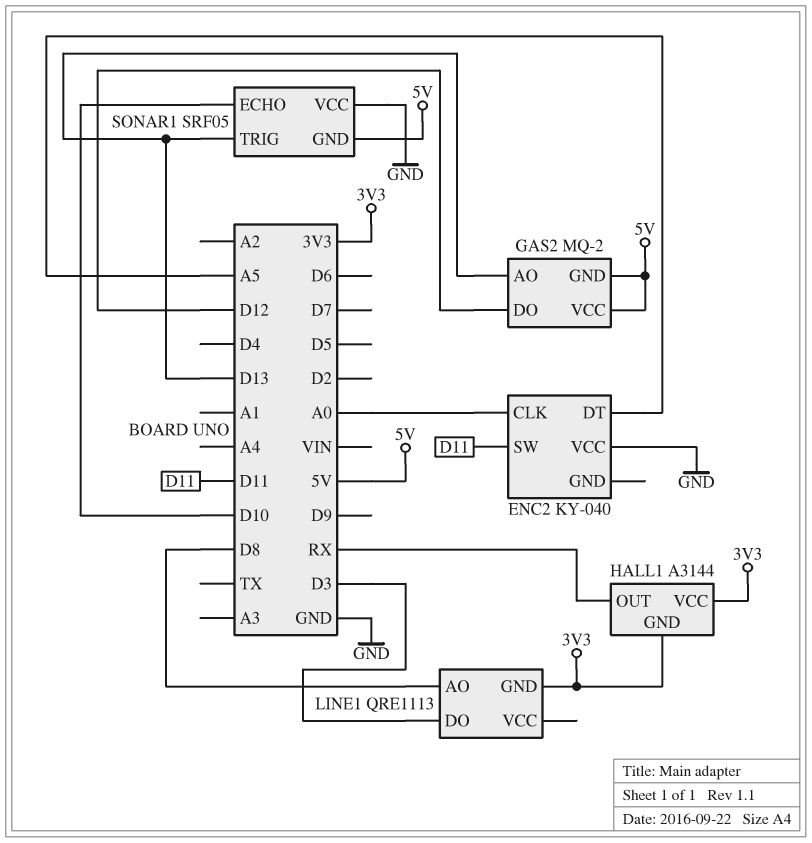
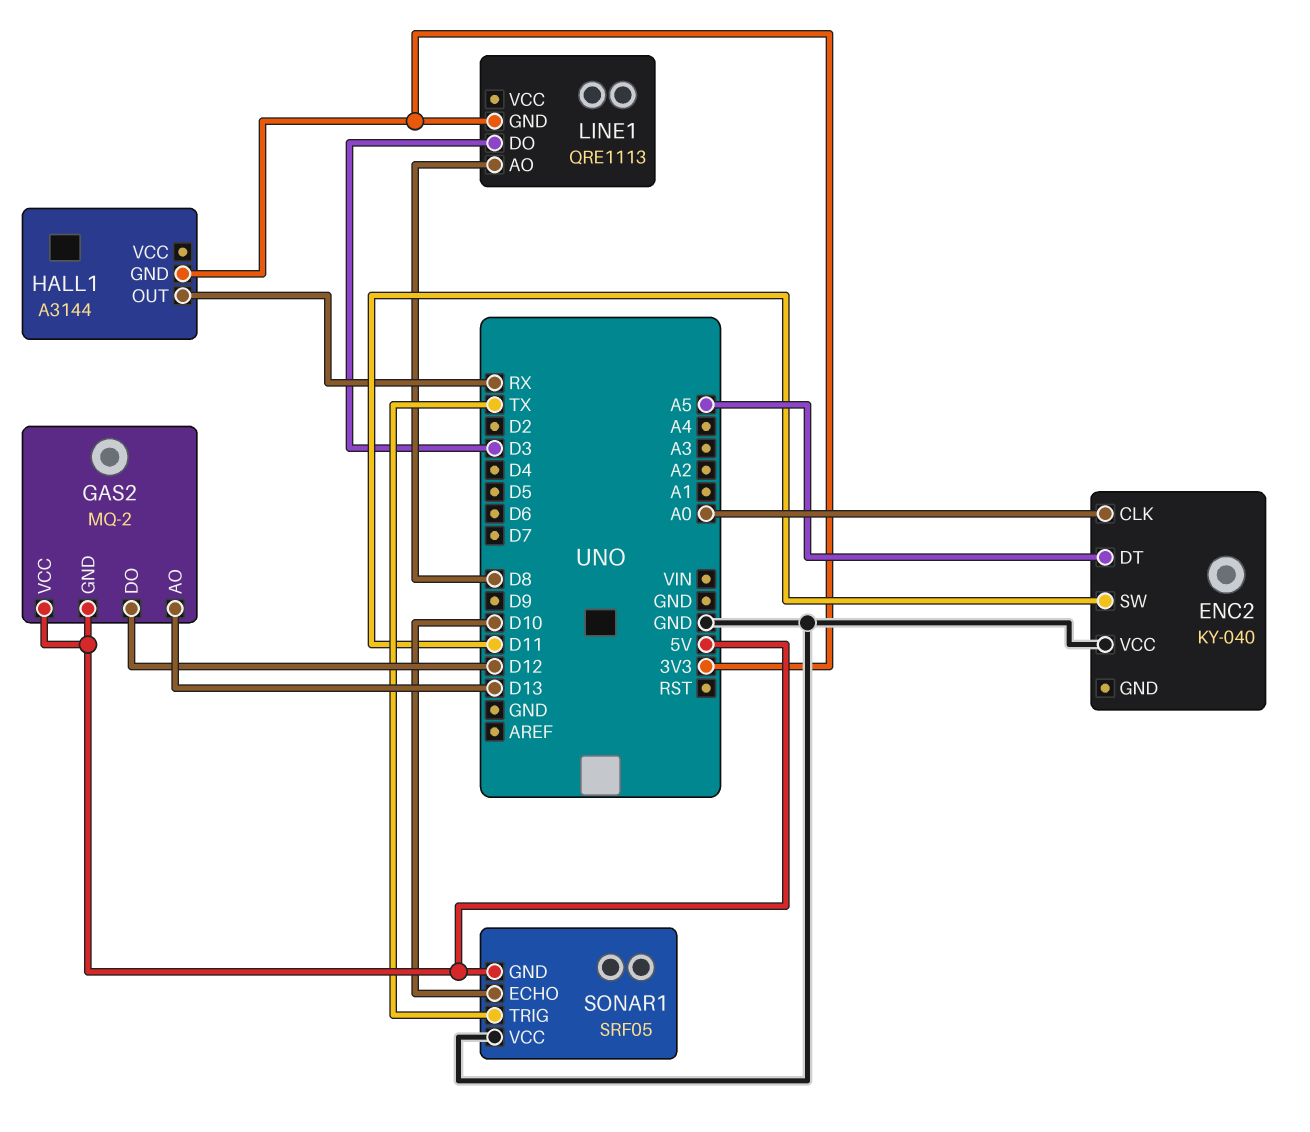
HALL1 pin VCC: 3V3 -> none
SONAR1 pin TRIG: D13 -> TX

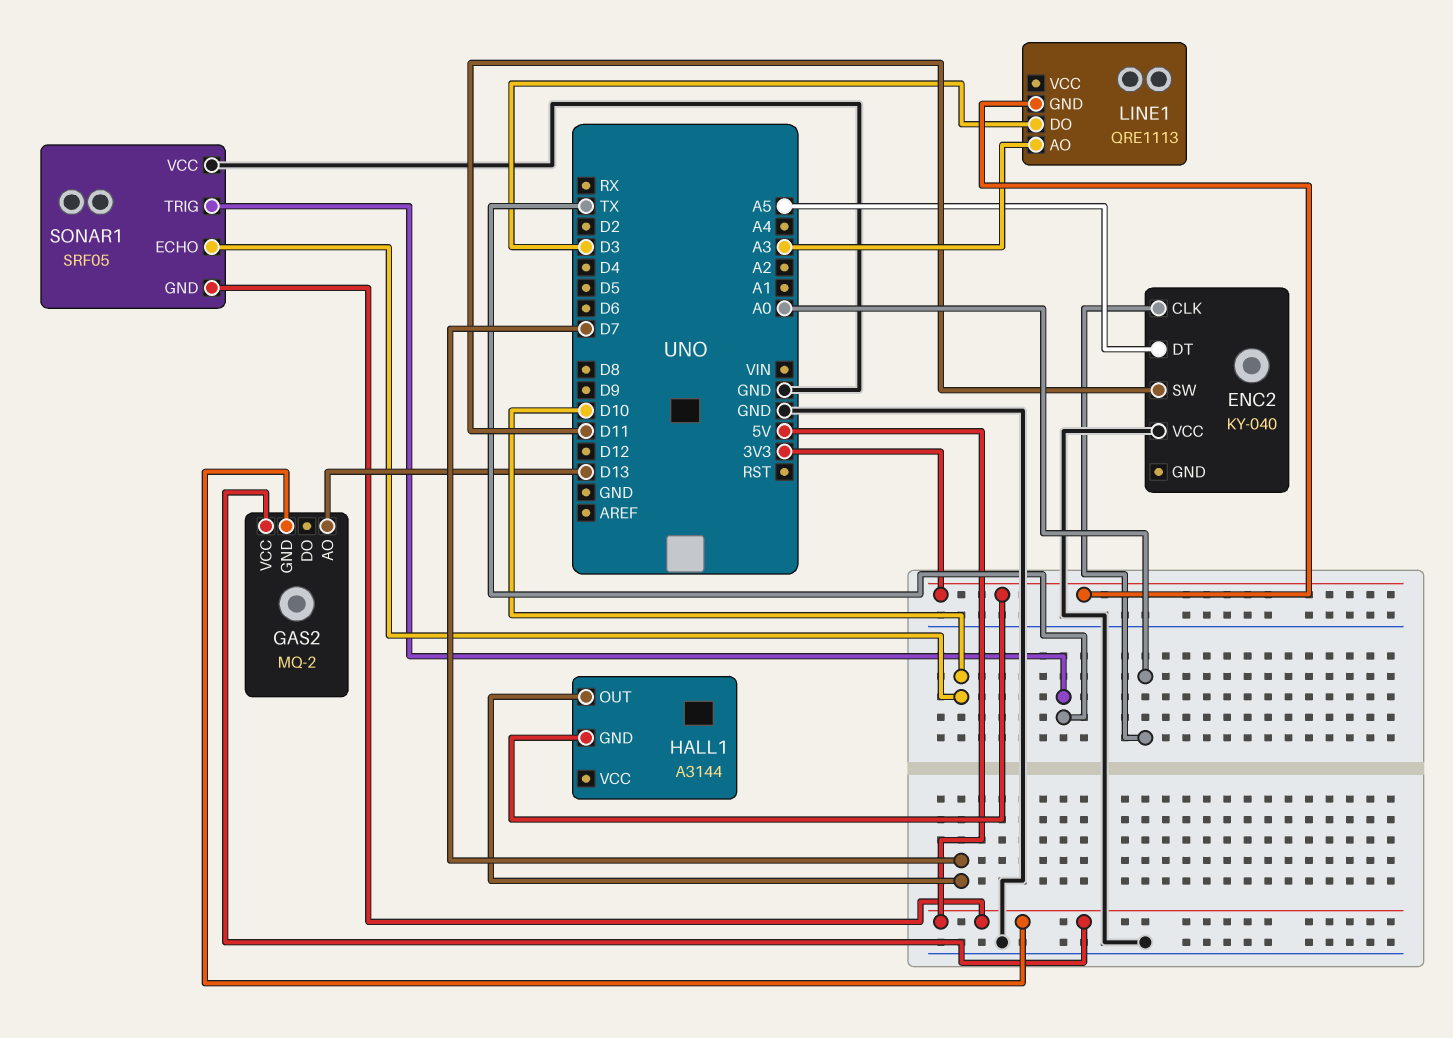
GAS2 pin DO: D12 -> none
HALL1 pin OUT: RX -> D7
LINE1 pin AO: D8 -> A3

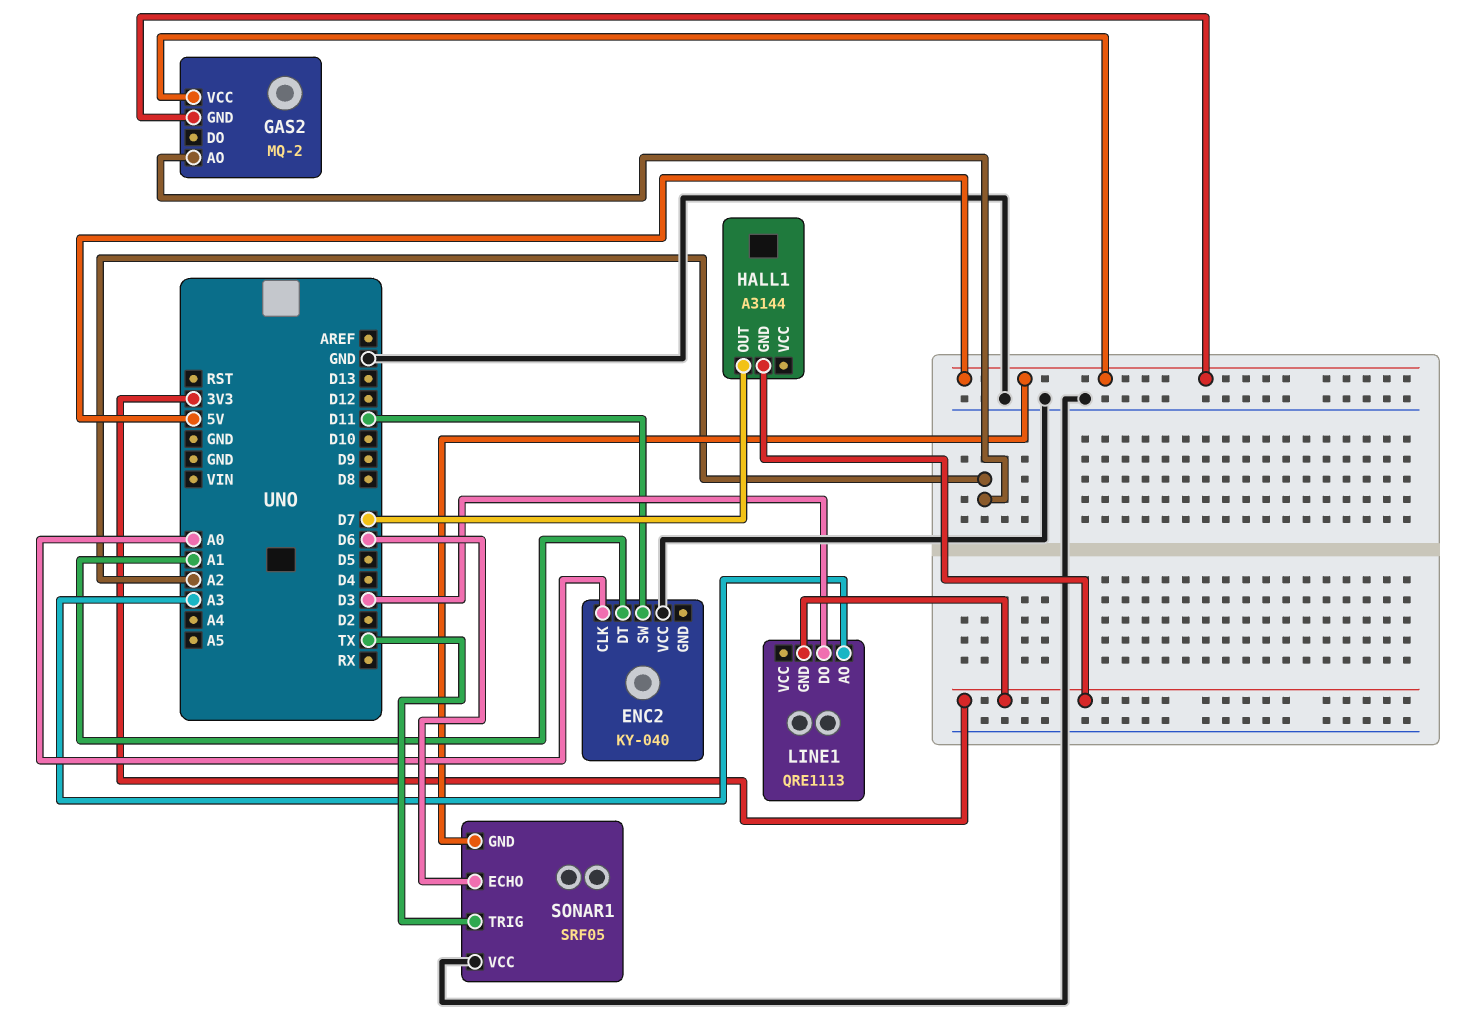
ENC2 pin DT: A5 -> A1
GAS2 pin AO: D13 -> A2
SONAR1 pin ECHO: D10 -> D6

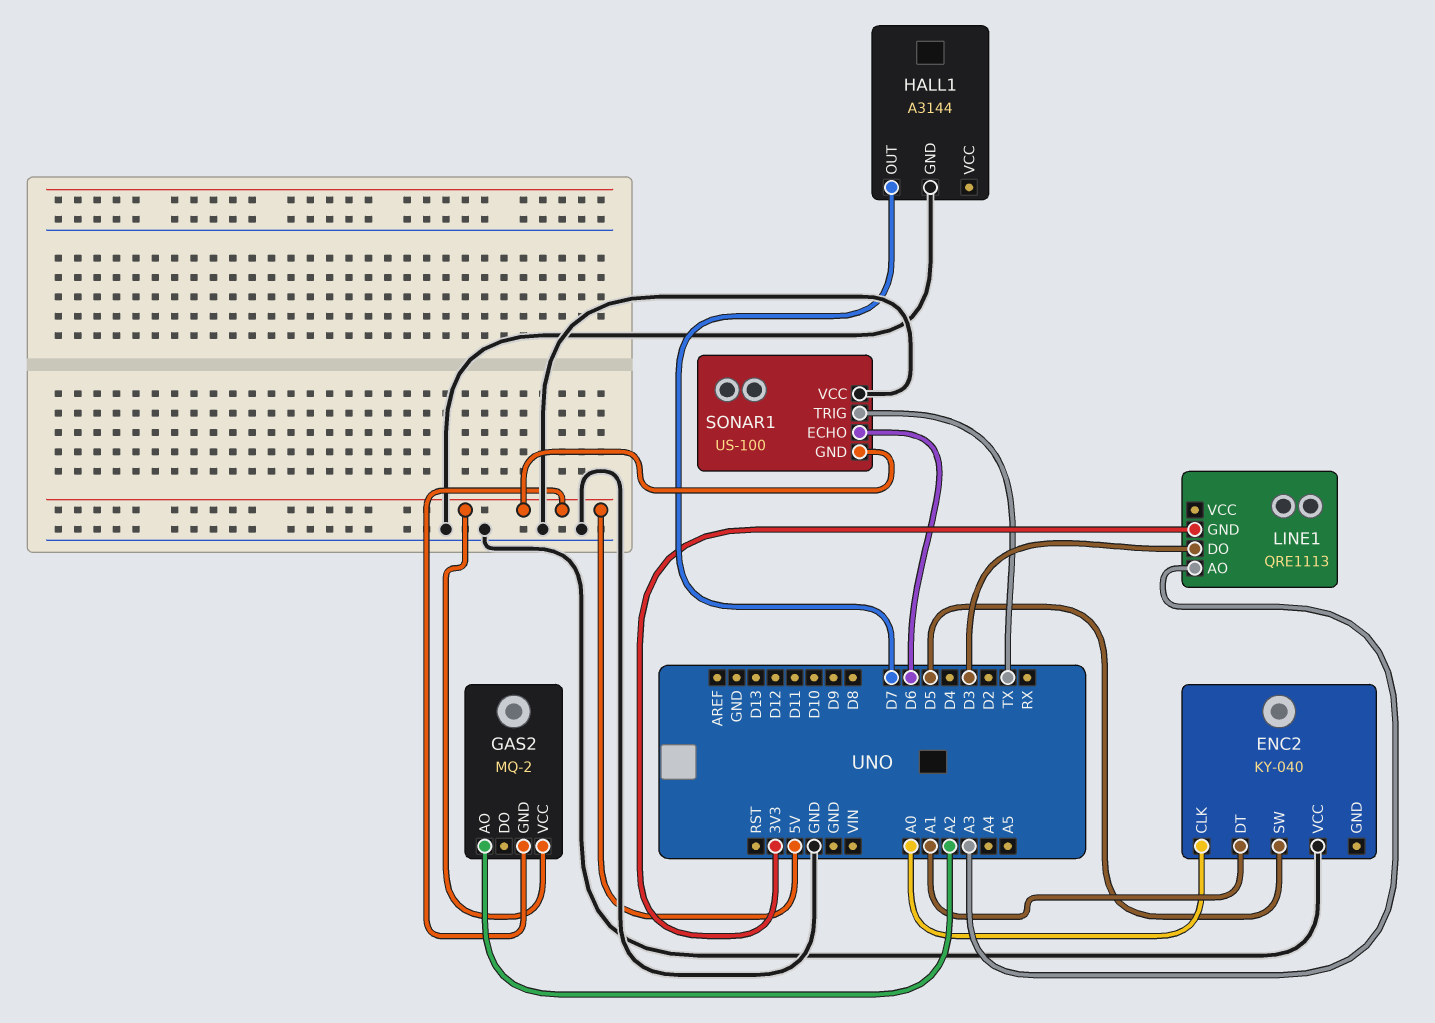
ENC2 pin SW: D11 -> D5
HALL1 pin GND: 3V3 -> GND
SONAR1: SRF05 -> US-100

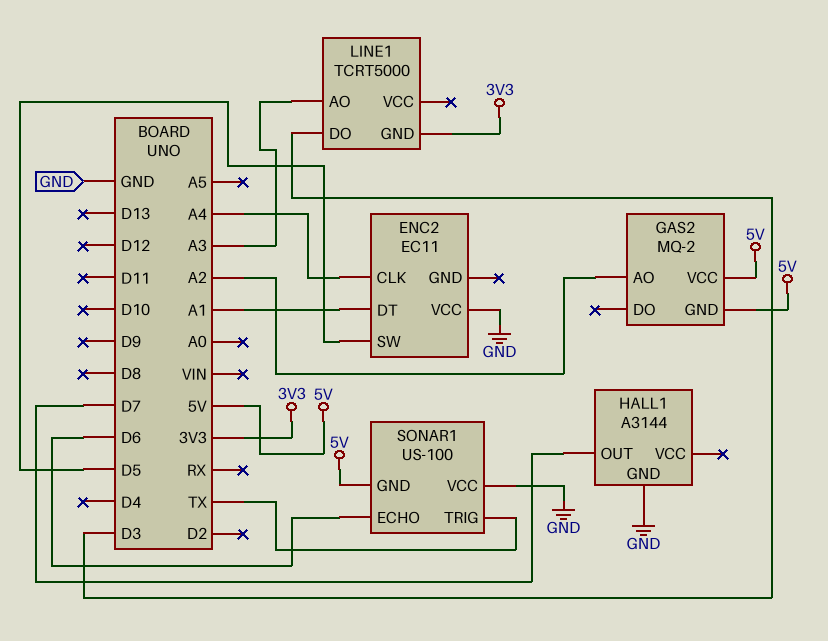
ENC2: KY-040 -> EC11
ENC2 pin CLK: A0 -> A4
LINE1: QRE1113 -> TCRT5000

